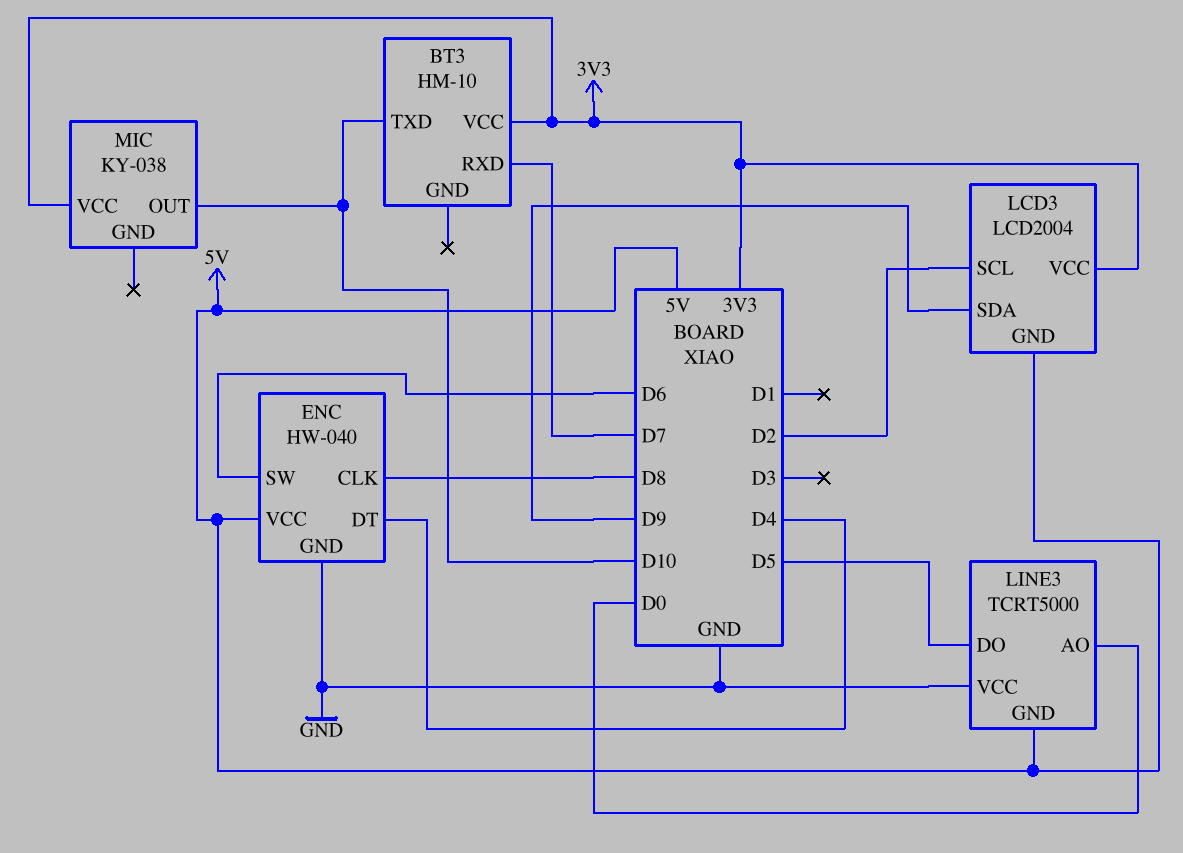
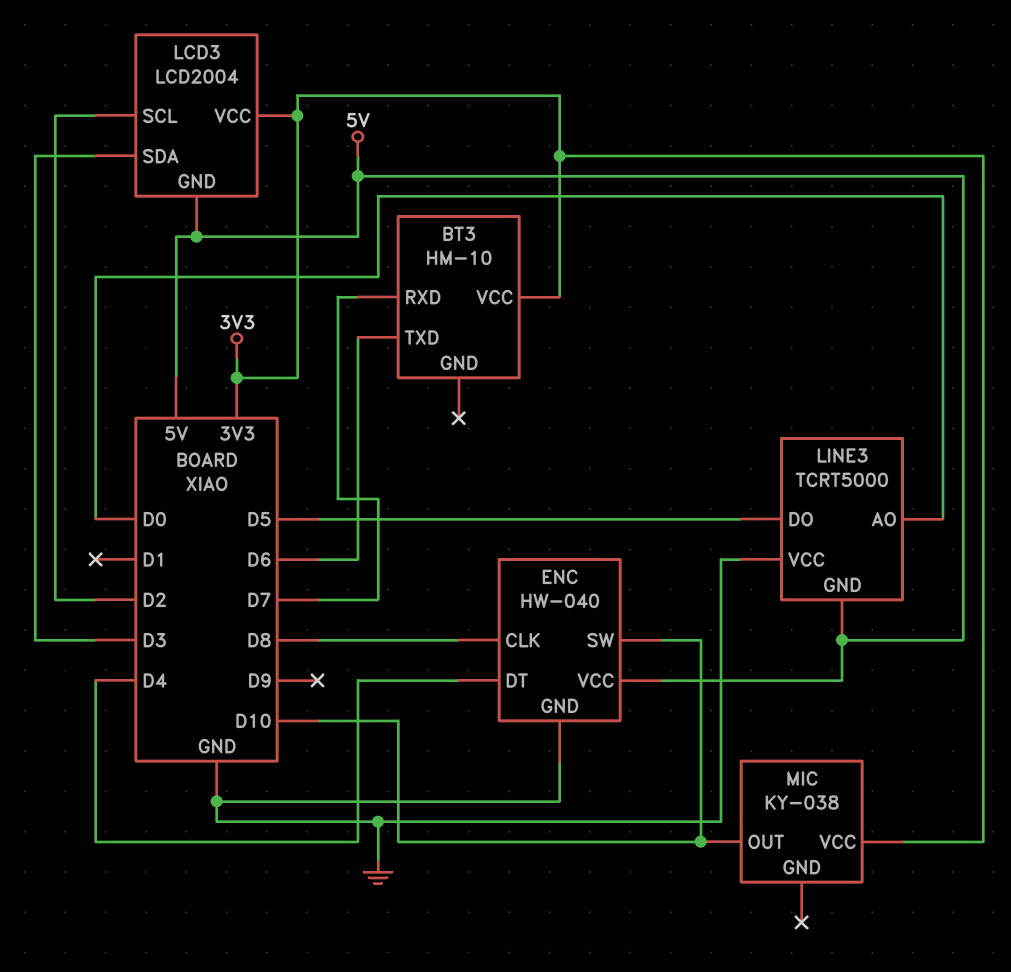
BT3 pin TXD: D10 -> D6
ENC pin SW: D6 -> D10
LCD3 pin SDA: D9 -> D3

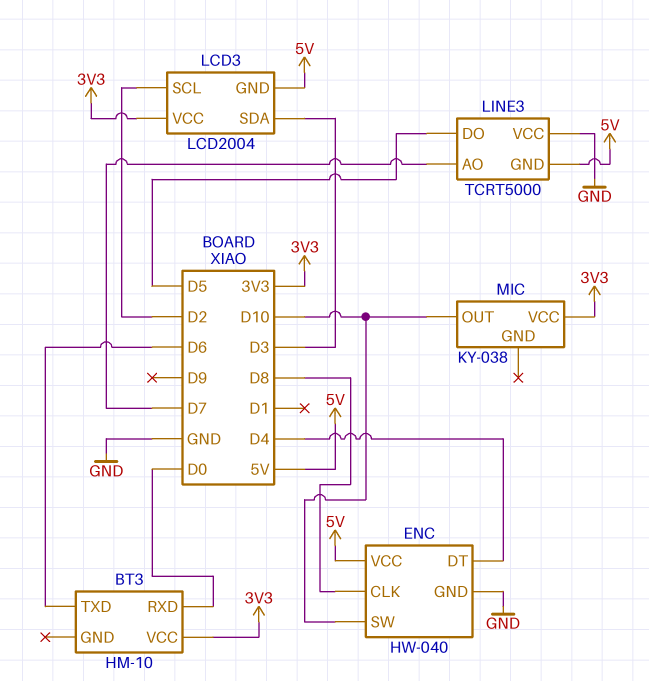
BT3 pin RXD: D7 -> D0
LINE3 pin AO: D0 -> D7

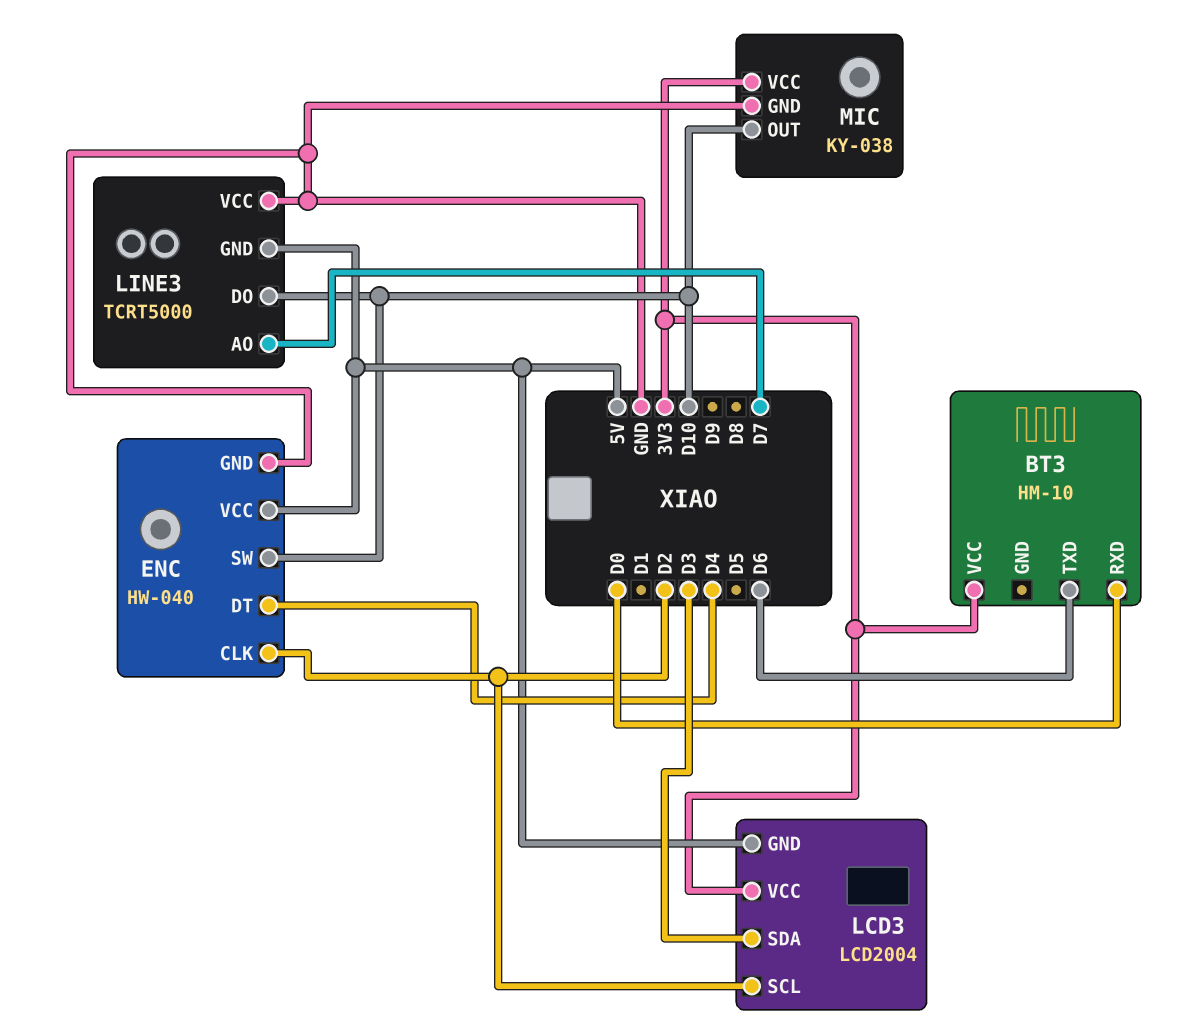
ENC pin CLK: D8 -> D2
LINE3 pin DO: D5 -> D10
MIC pin GND: none -> GND

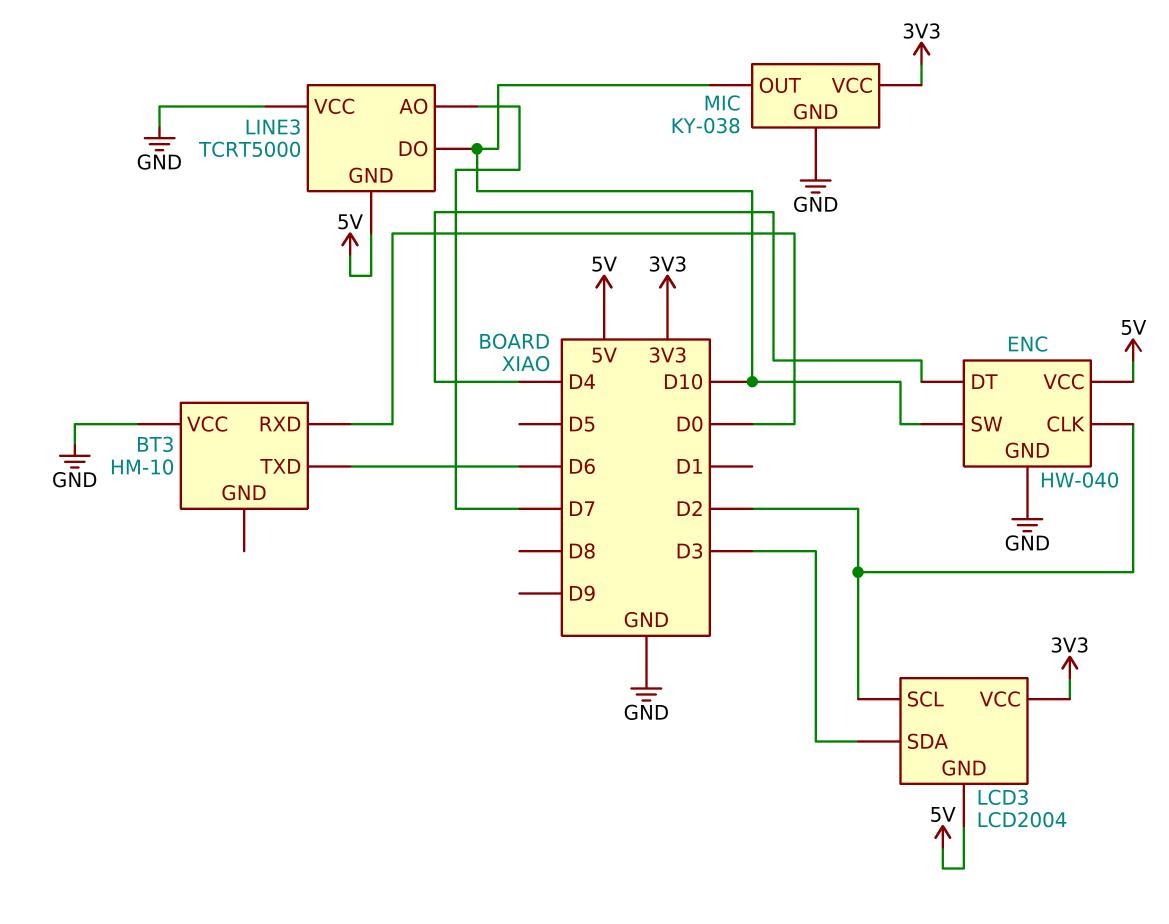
BT3 pin VCC: 3V3 -> GND

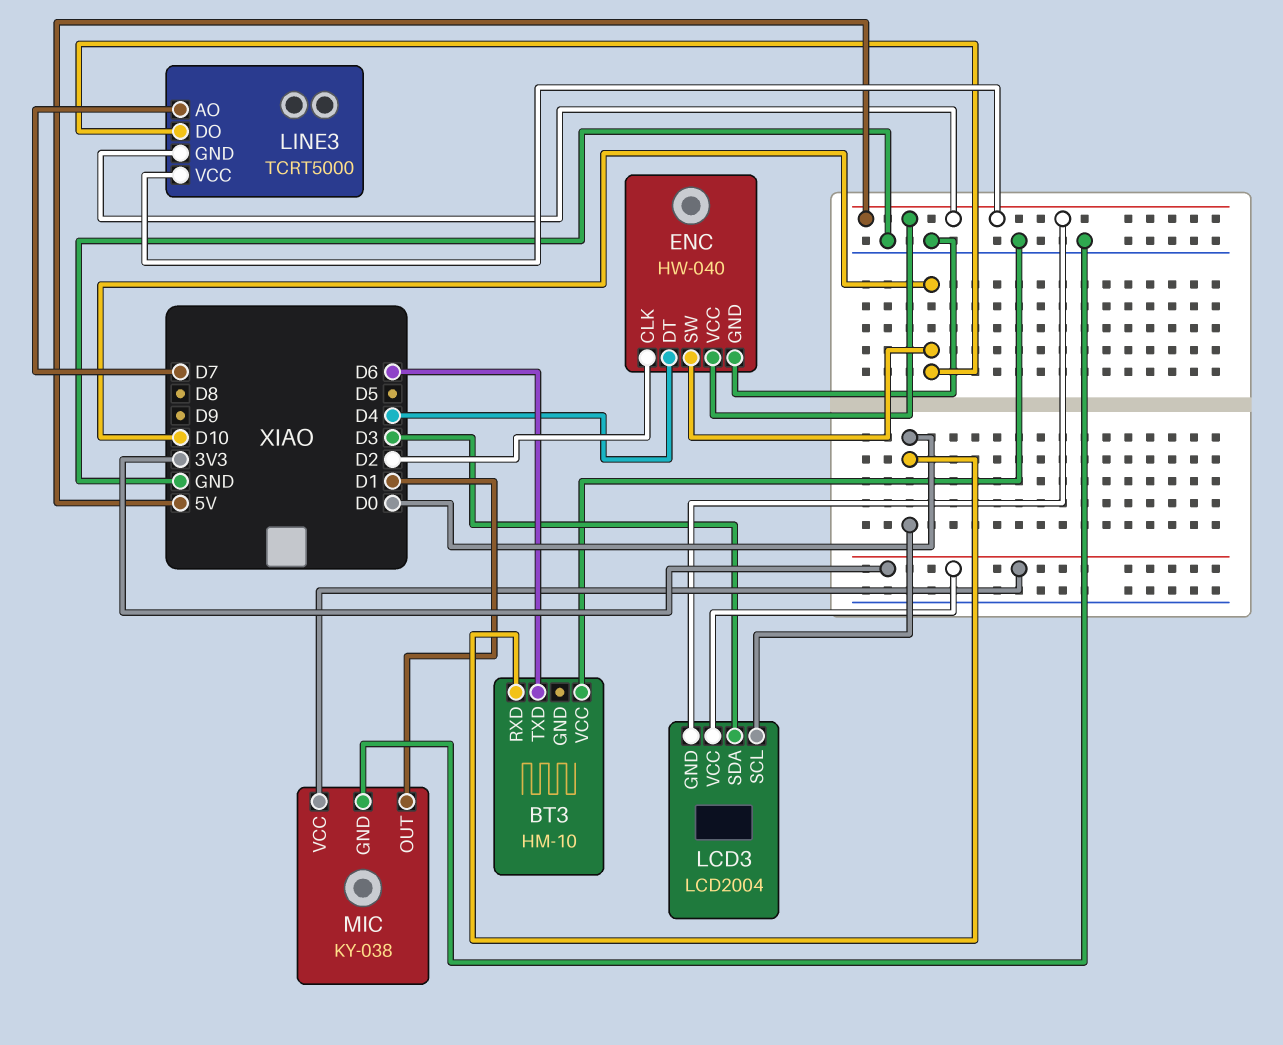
LCD3 pin SCL: D2 -> D0
LINE3 pin VCC: GND -> 5V
MIC pin OUT: D10 -> D1

